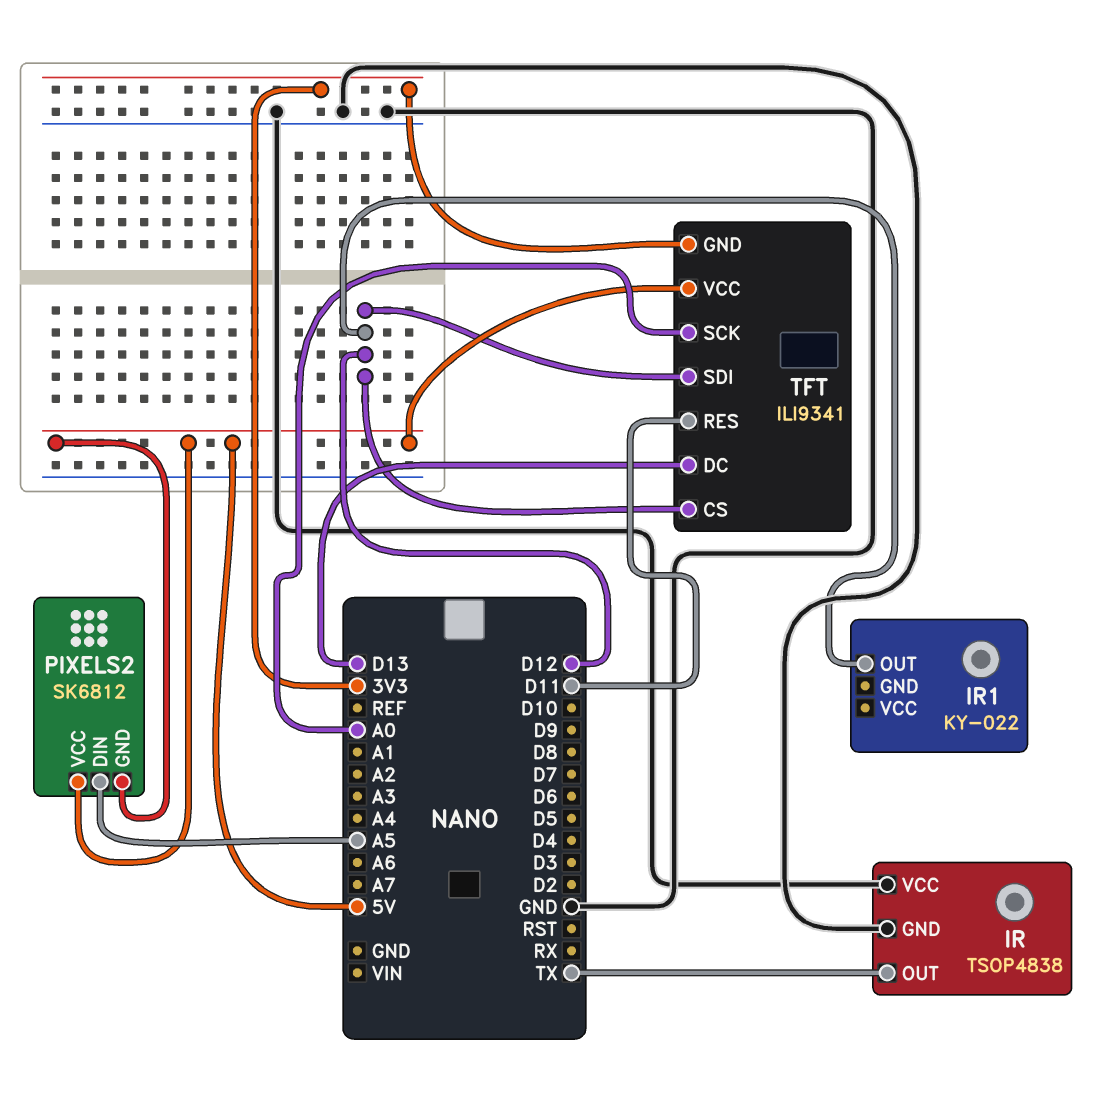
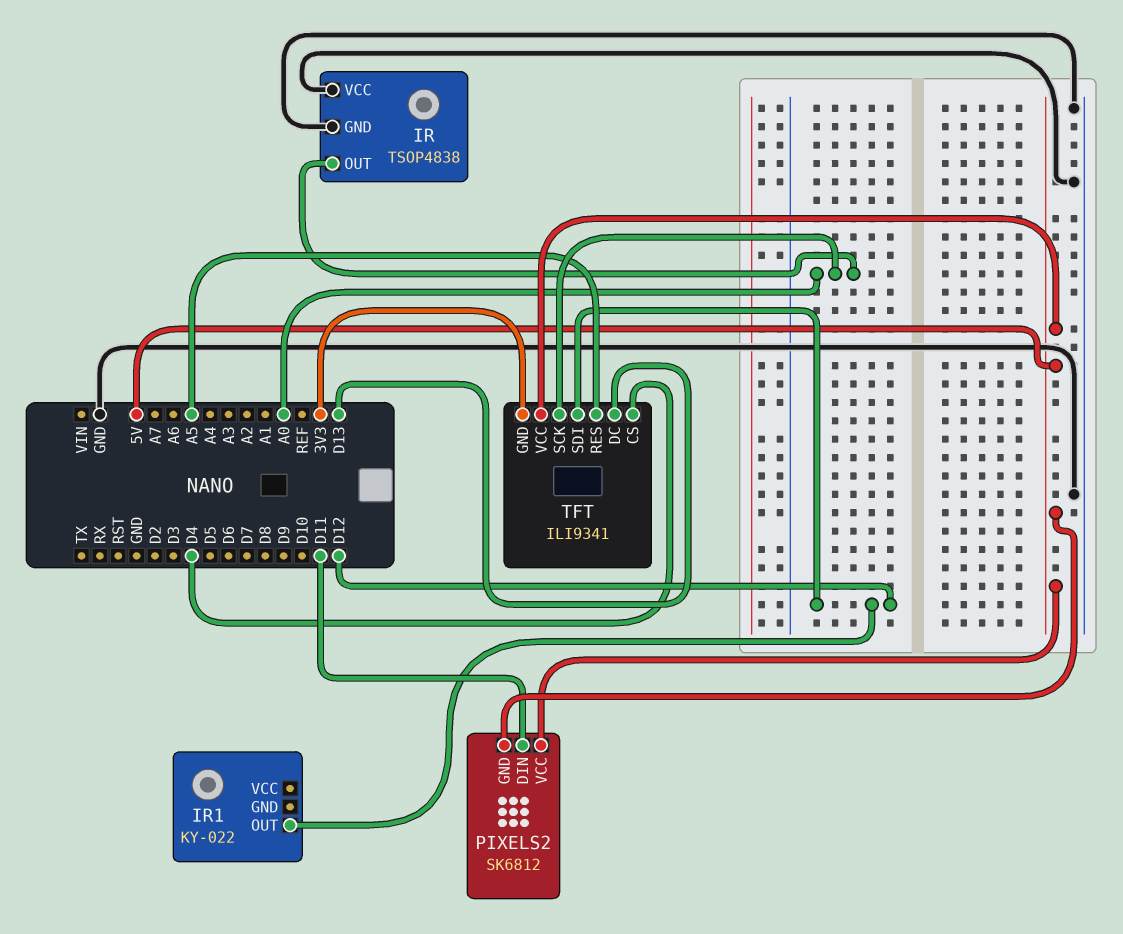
IR pin OUT: TX -> A0
PIXELS2 pin DIN: A5 -> D11
TFT pin CS: D12 -> D4
TFT pin RES: D11 -> A5

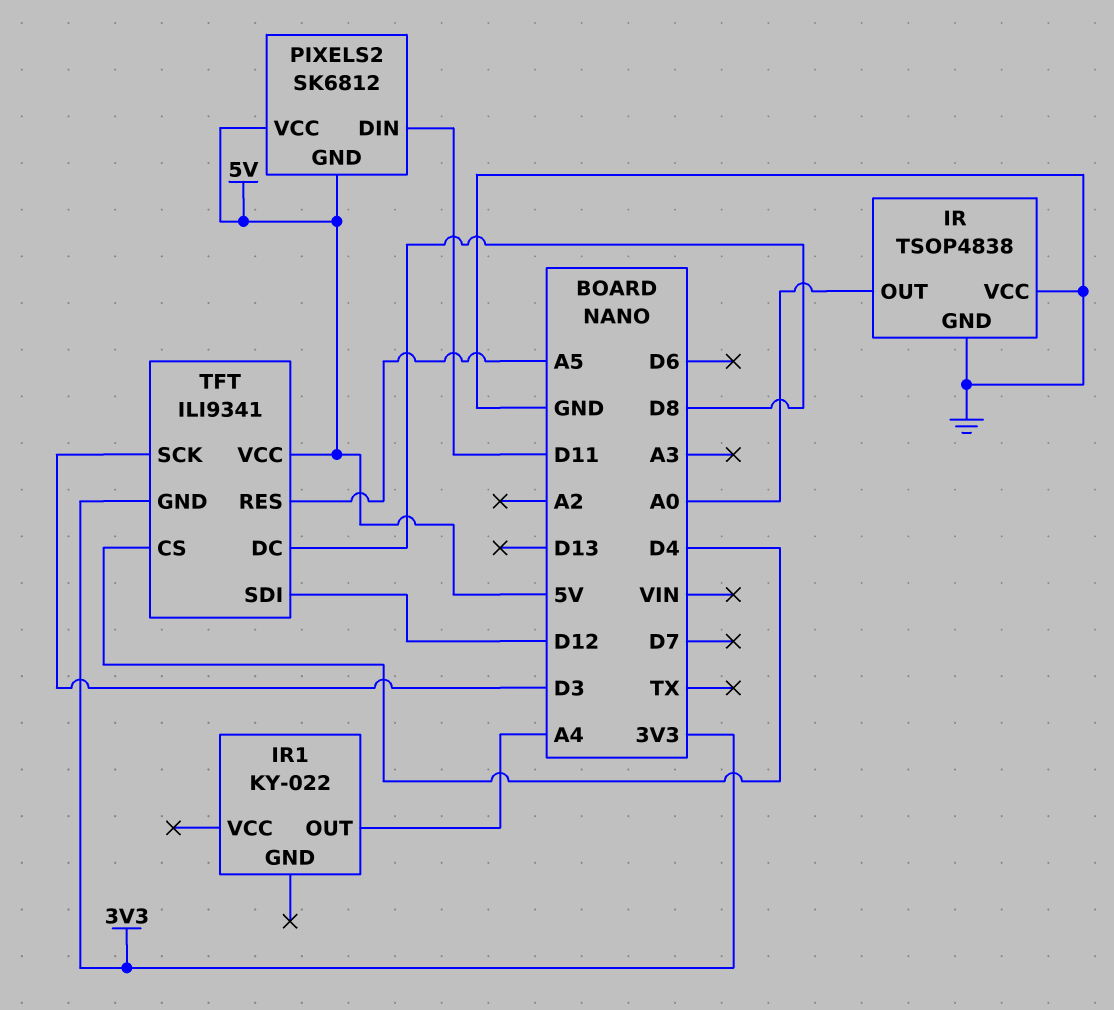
IR1 pin OUT: D12 -> A4
TFT pin DC: D13 -> D8
TFT pin SCK: A0 -> D3

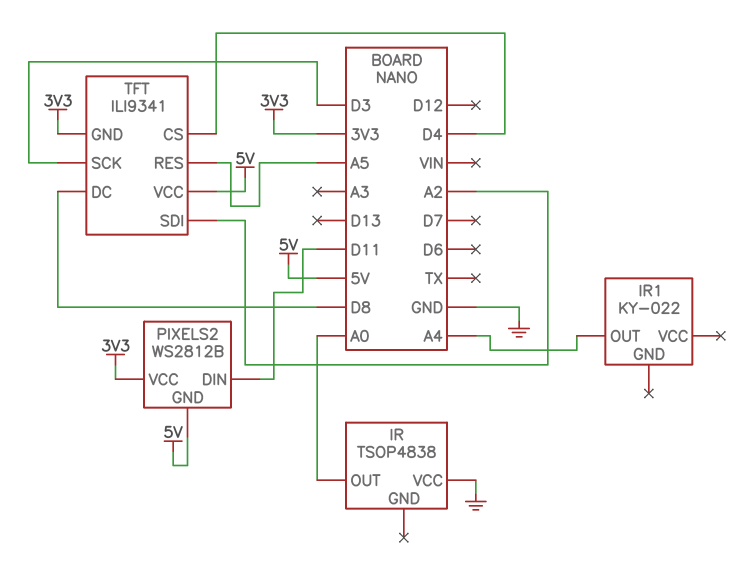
IR pin GND: GND -> none
PIXELS2: SK6812 -> WS2812B
PIXELS2 pin VCC: 5V -> 3V3
TFT pin SDI: D12 -> A2

